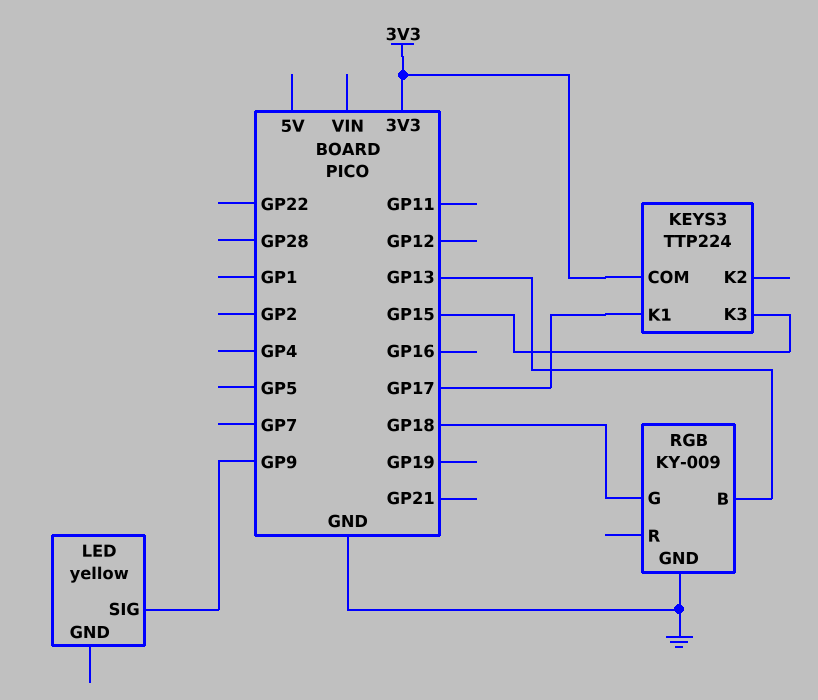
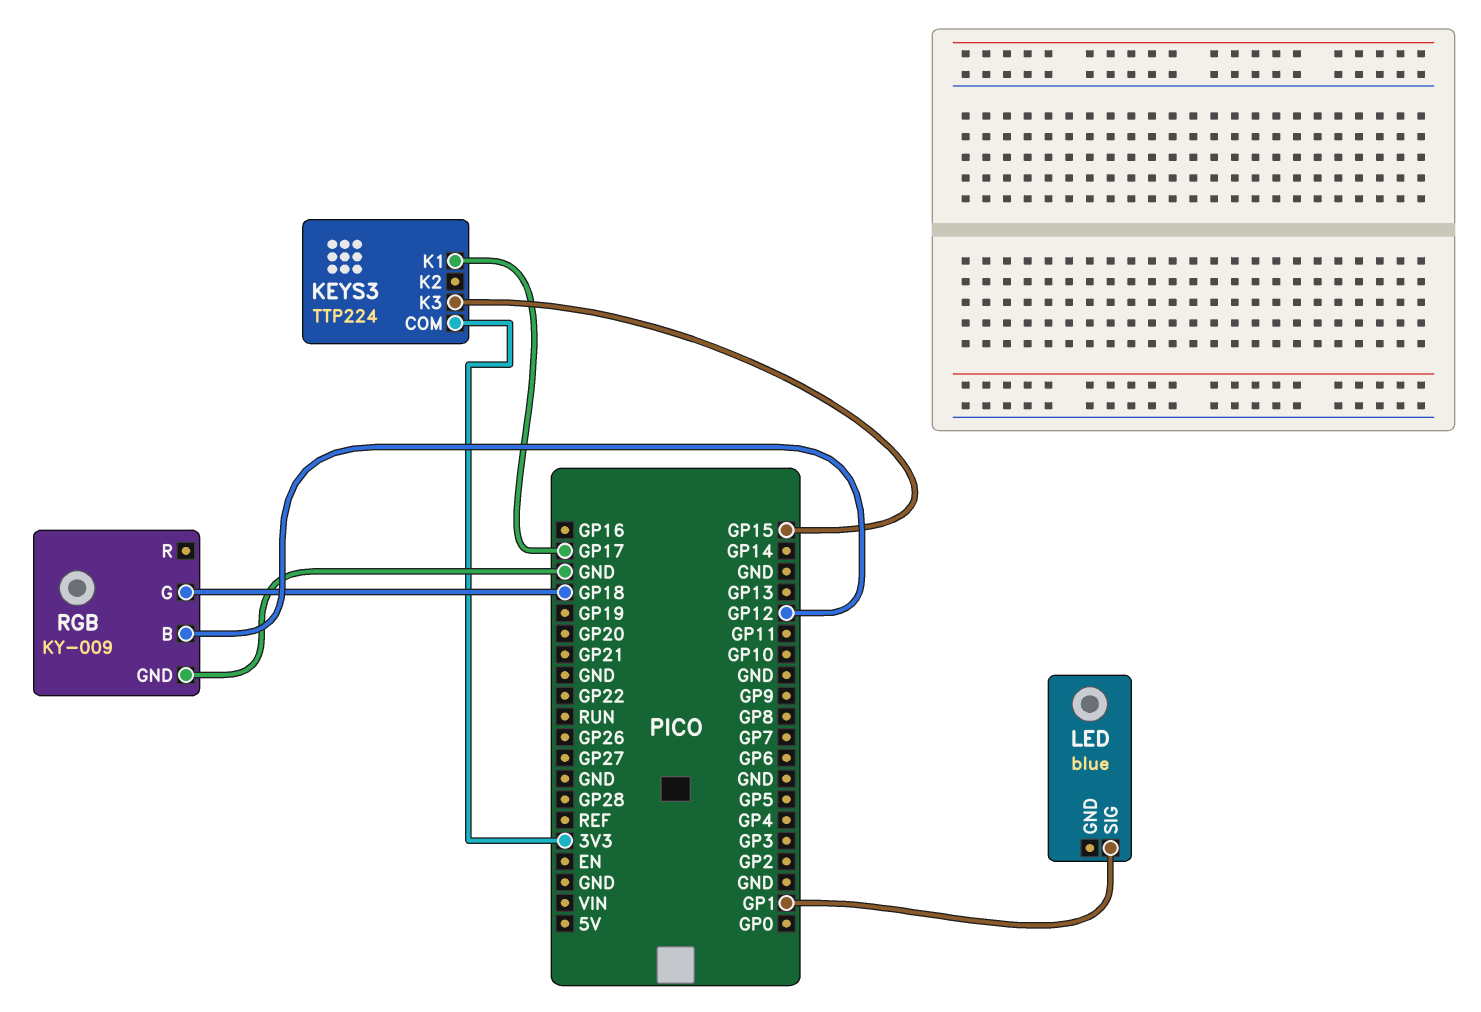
LED: yellow -> blue
LED pin SIG: GP9 -> GP1
RGB pin B: GP13 -> GP12

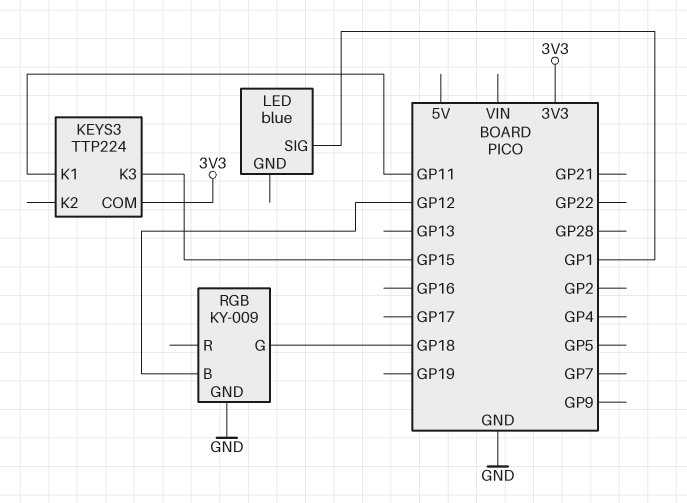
KEYS3 pin K1: GP17 -> GP11

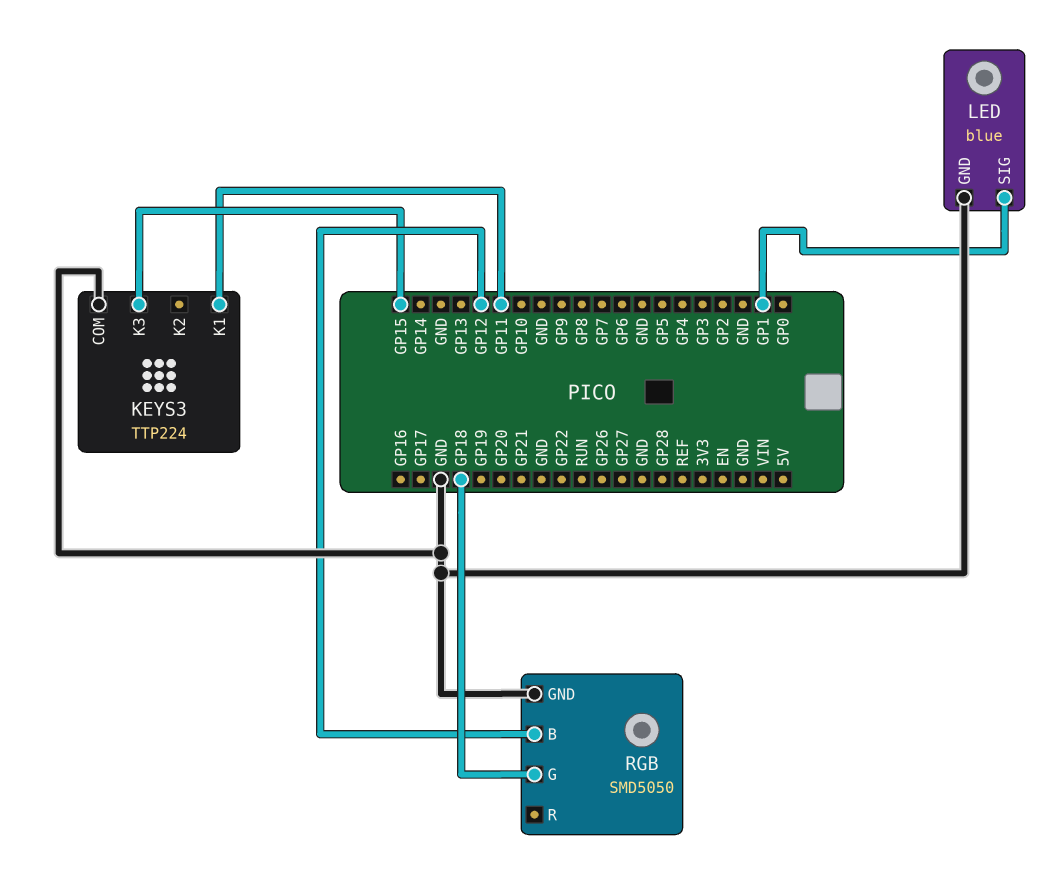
KEYS3 pin COM: 3V3 -> GND
LED pin GND: none -> GND
RGB: KY-009 -> SMD5050

